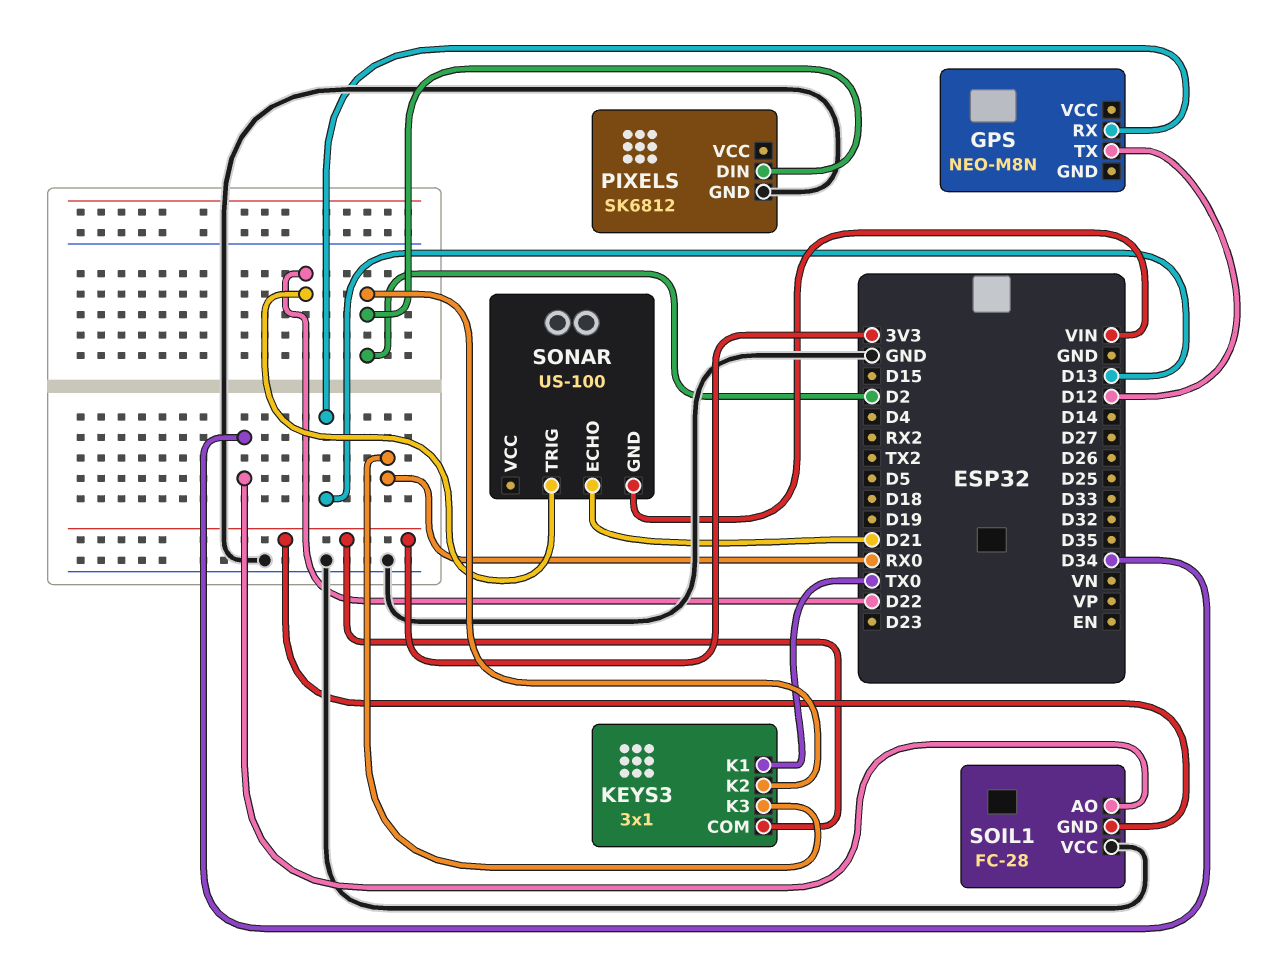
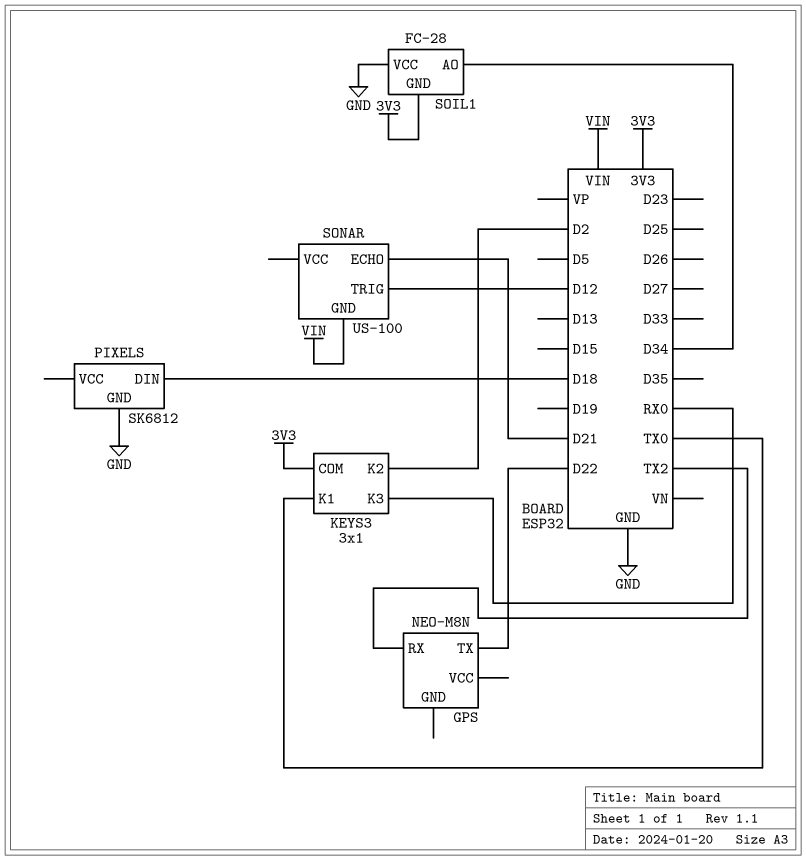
GPS pin RX: D13 -> TX2
GPS pin TX: D12 -> D22
PIXELS pin DIN: D2 -> D18
SONAR pin TRIG: D22 -> D12

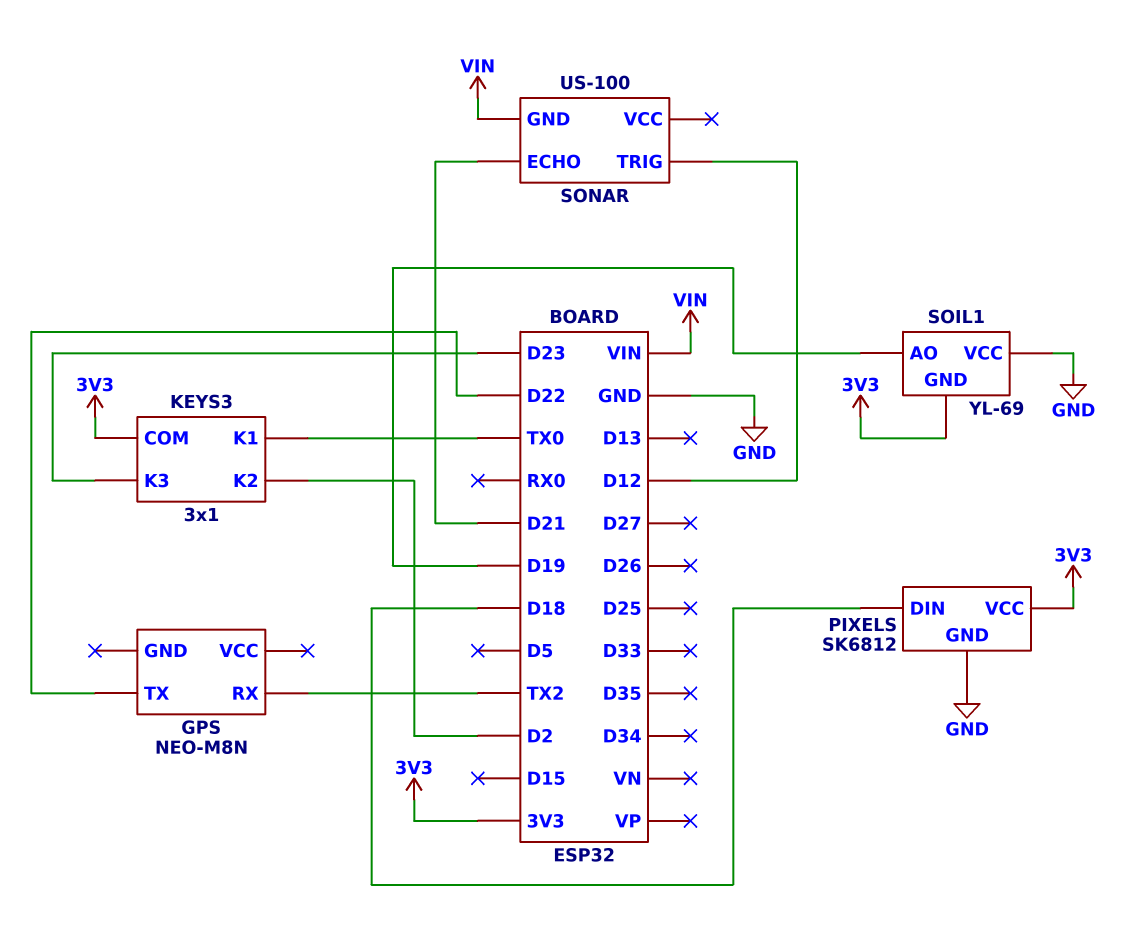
KEYS3 pin K3: RX0 -> D23
PIXELS pin VCC: none -> 3V3
SOIL1: FC-28 -> YL-69
SOIL1 pin AO: D34 -> D19

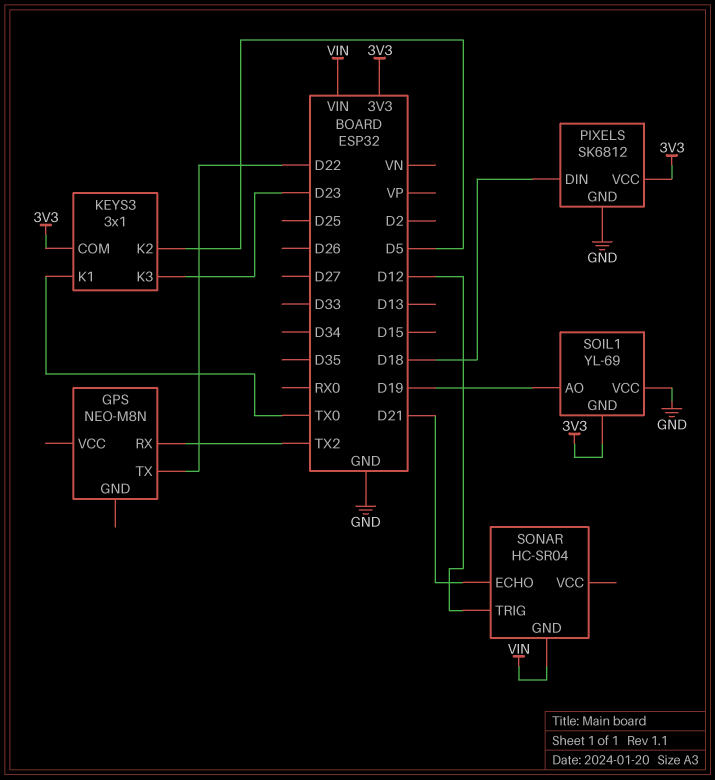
KEYS3 pin K2: D2 -> D5
SONAR: US-100 -> HC-SR04

